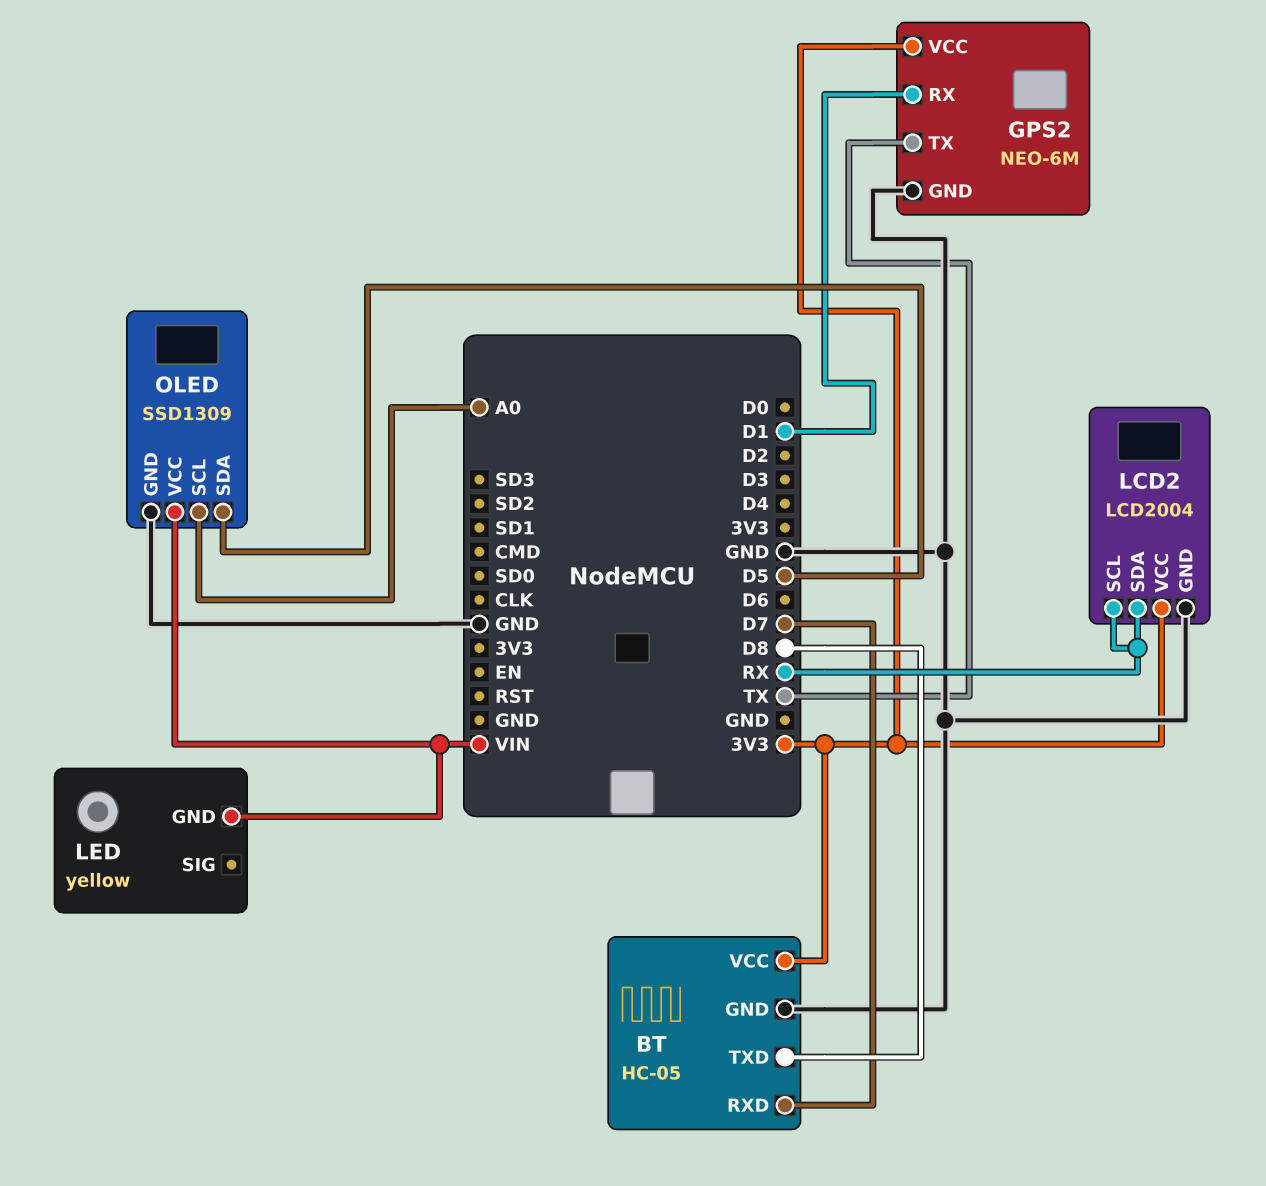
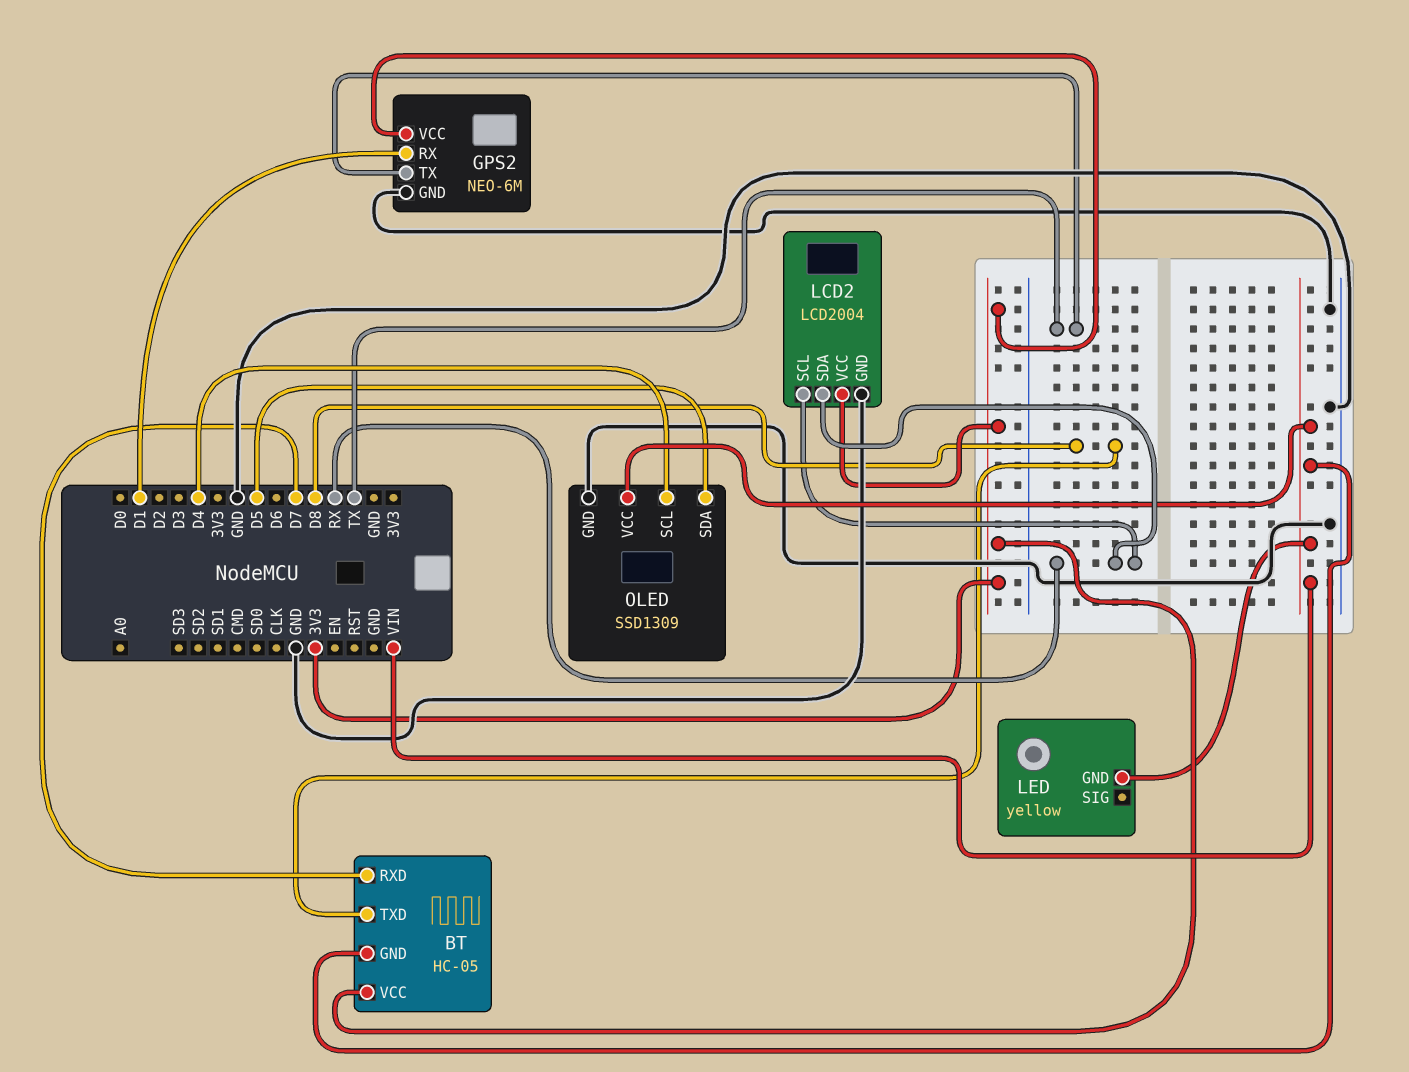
BT pin GND: GND -> VIN
OLED pin SCL: A0 -> D4

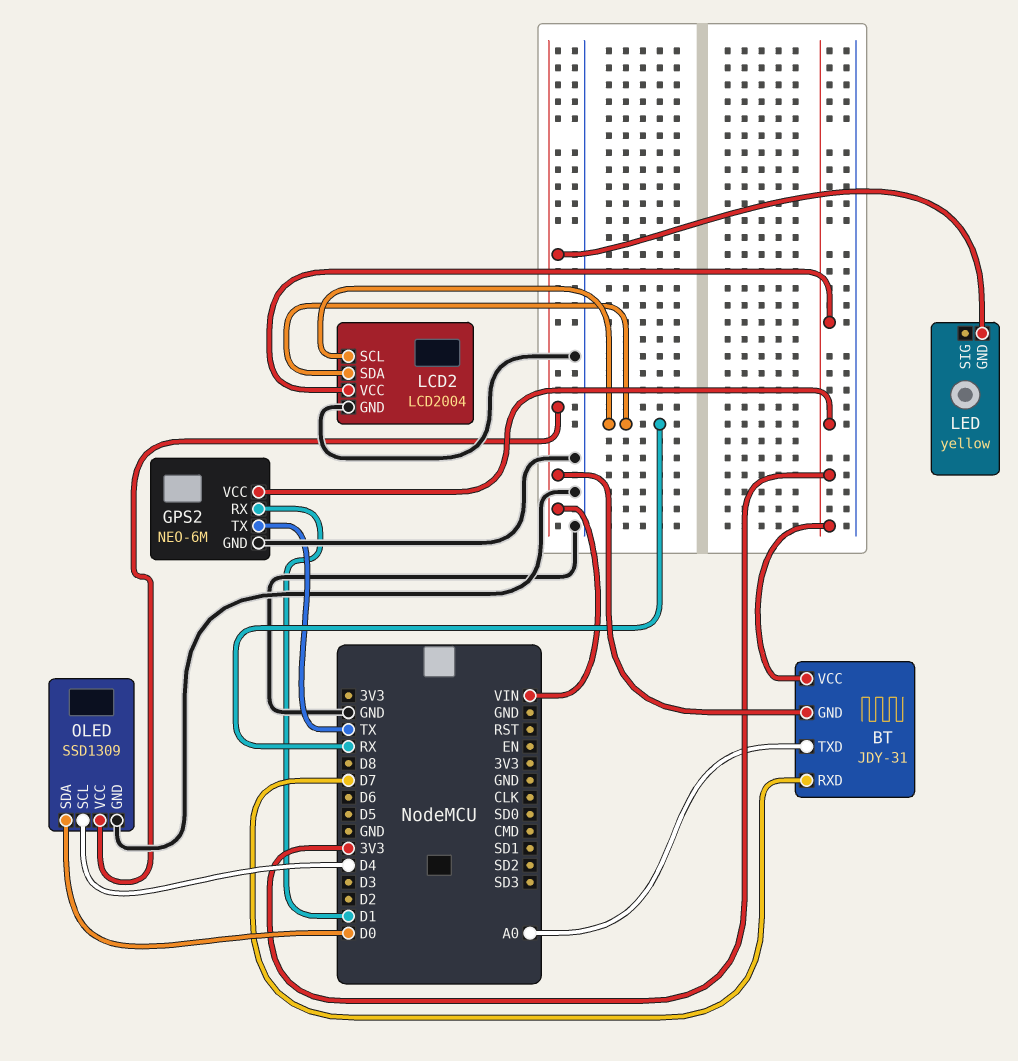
BT: HC-05 -> JDY-31
BT pin TXD: D8 -> A0
OLED pin SDA: D5 -> D0

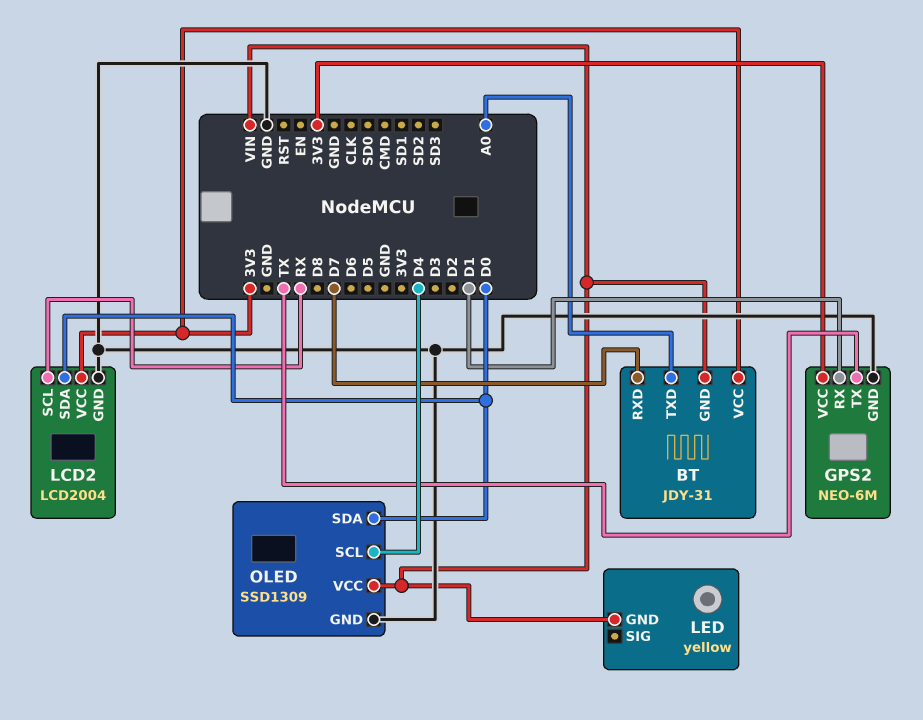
LCD2 pin SDA: RX -> D0

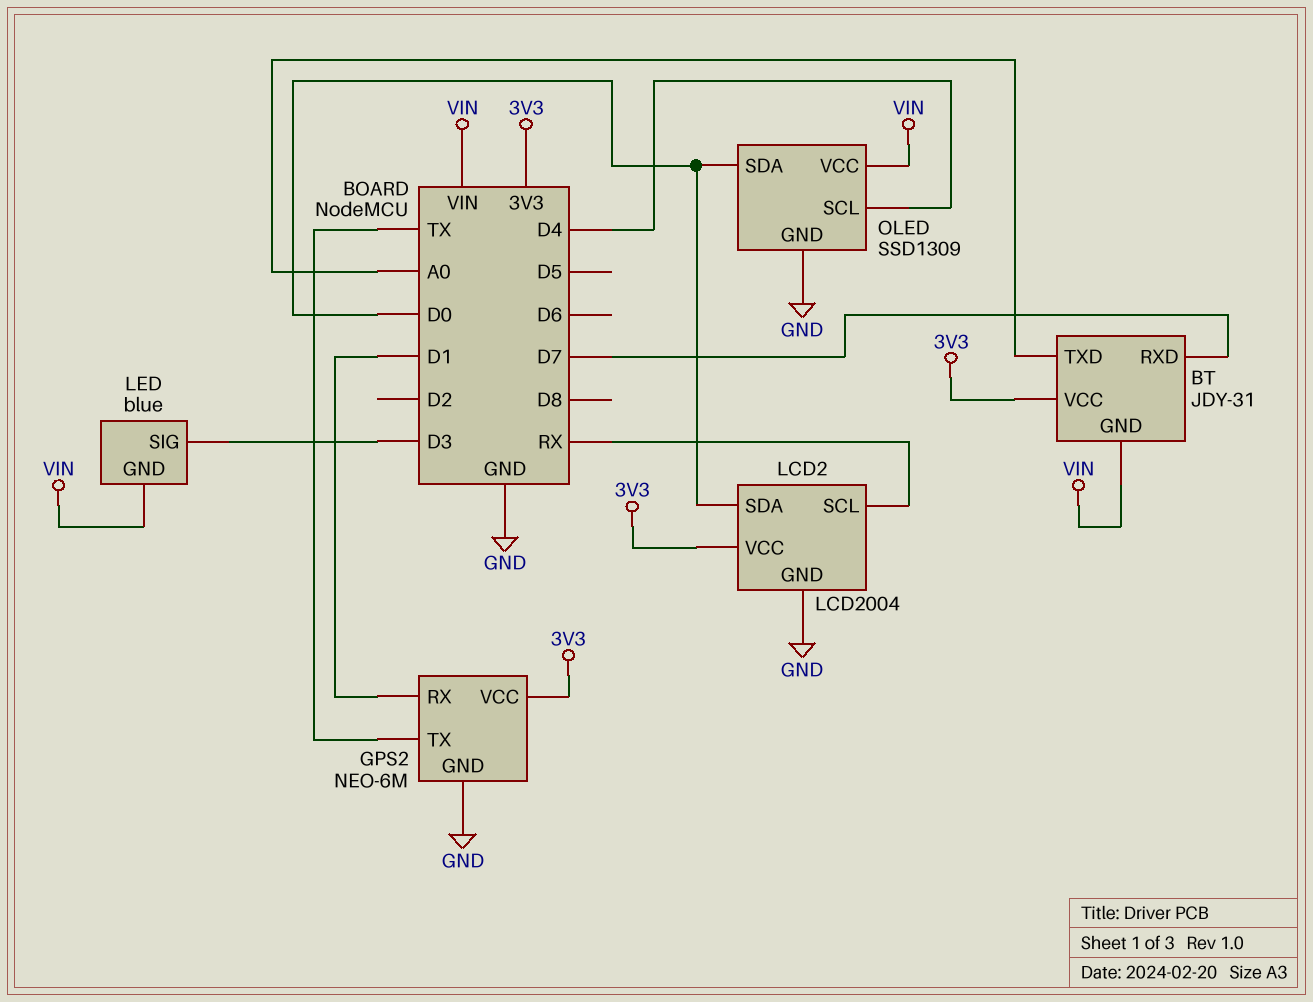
LED: yellow -> blue
LED pin SIG: none -> D3

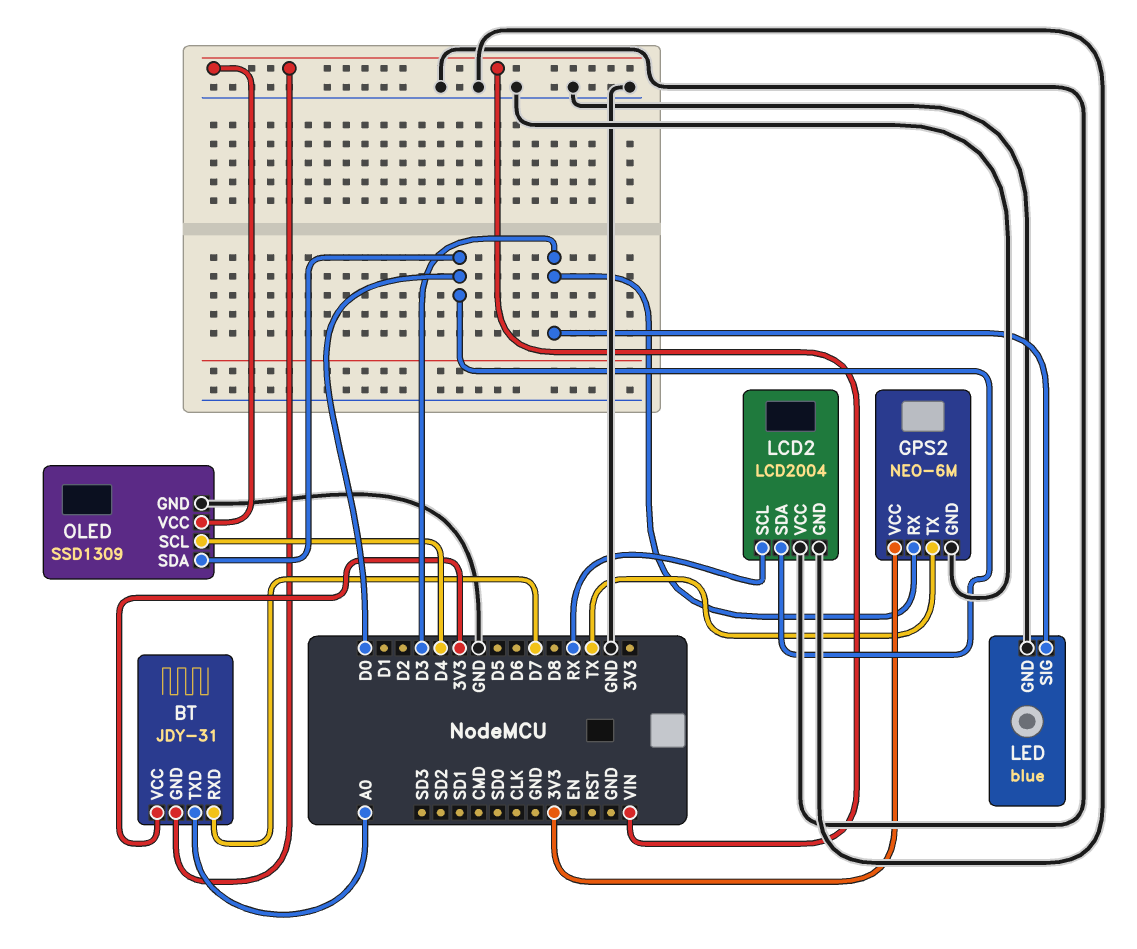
GPS2 pin RX: D1 -> D3
LCD2 pin VCC: 3V3 -> GND
LED pin GND: VIN -> GND

